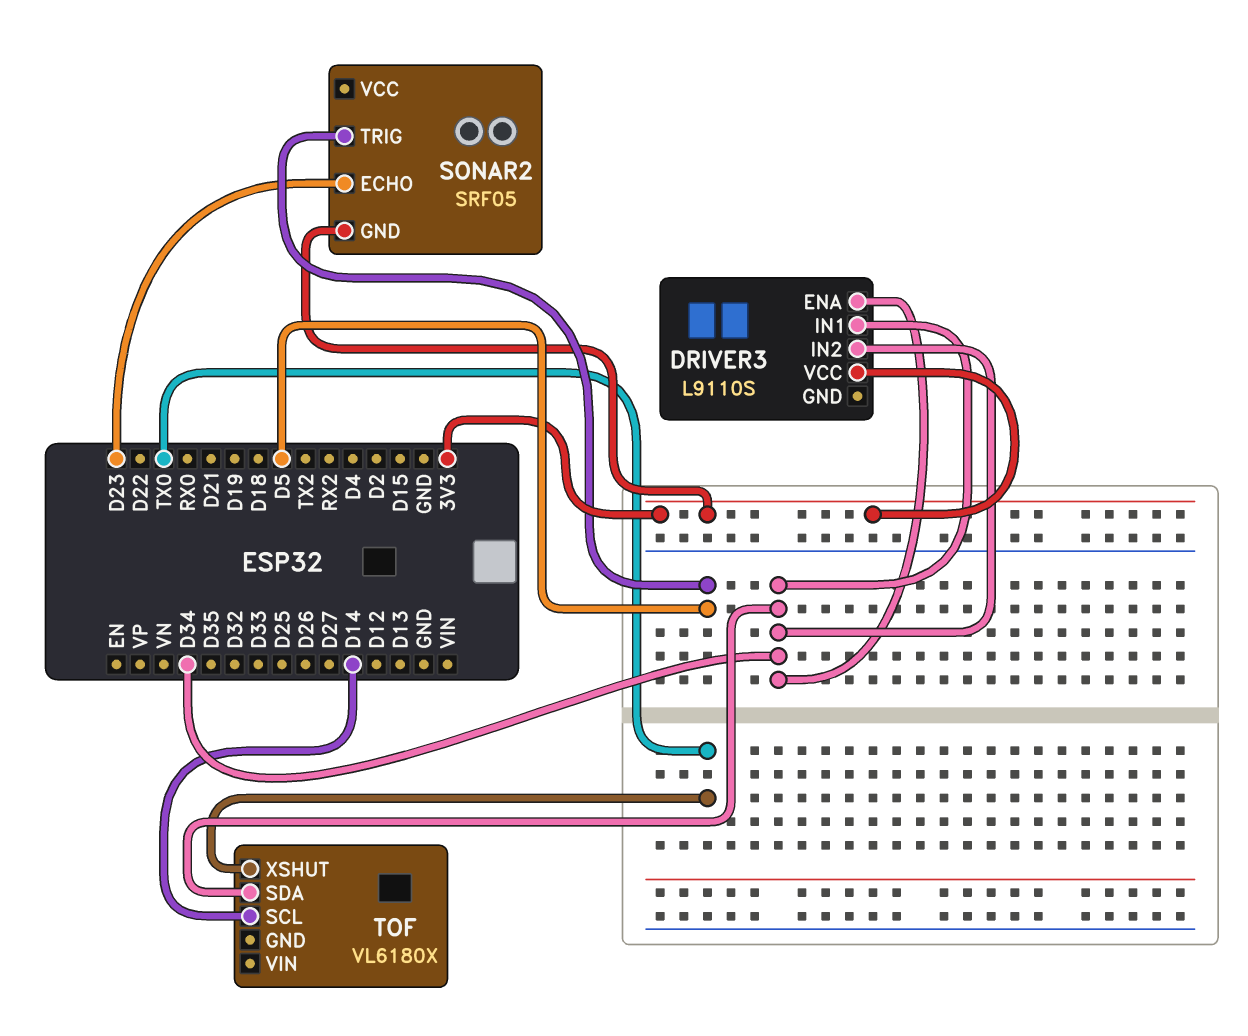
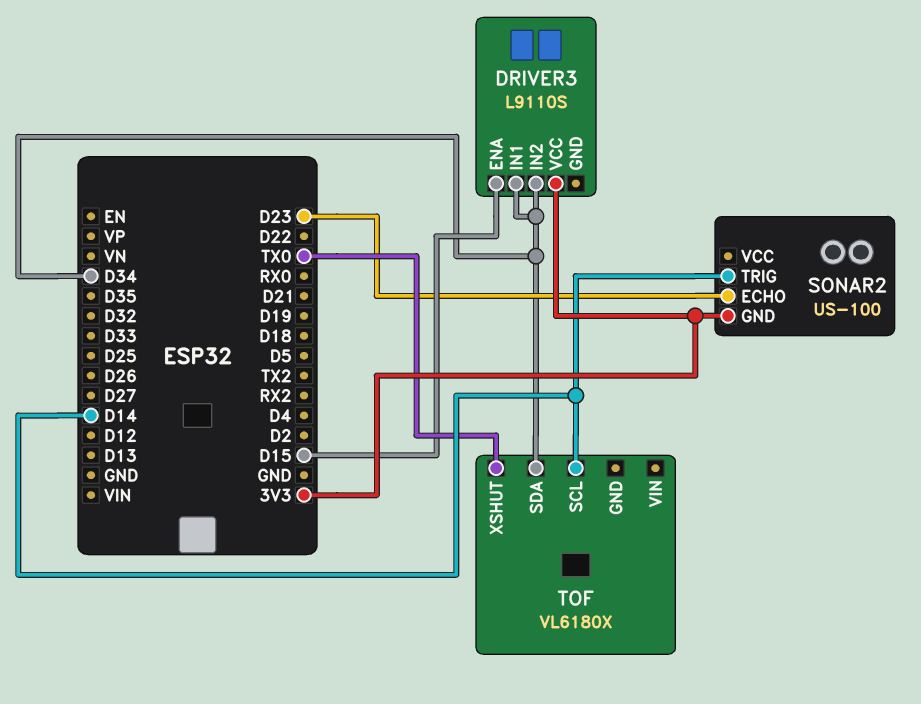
DRIVER3 pin ENA: D34 -> D15
SONAR2: SRF05 -> US-100
SONAR2 pin TRIG: D5 -> D14

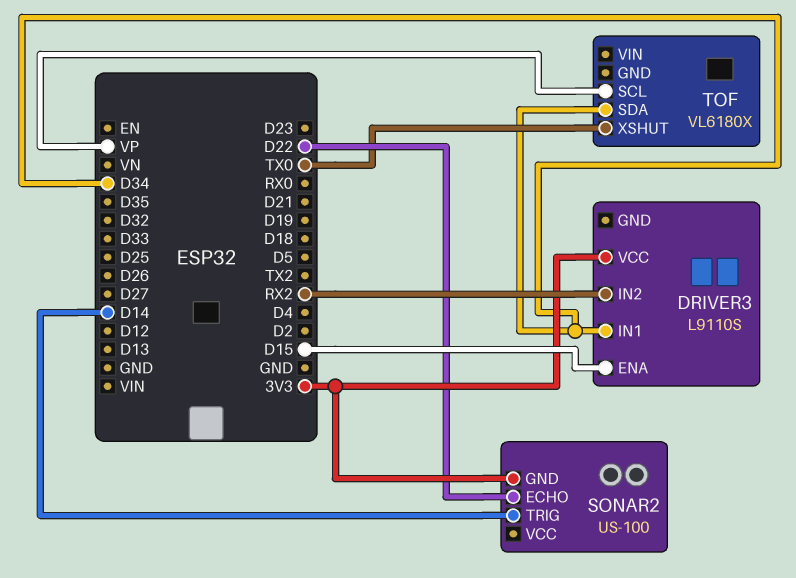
DRIVER3 pin IN2: D34 -> RX2
SONAR2 pin ECHO: D23 -> D22
TOF pin SCL: D14 -> VP

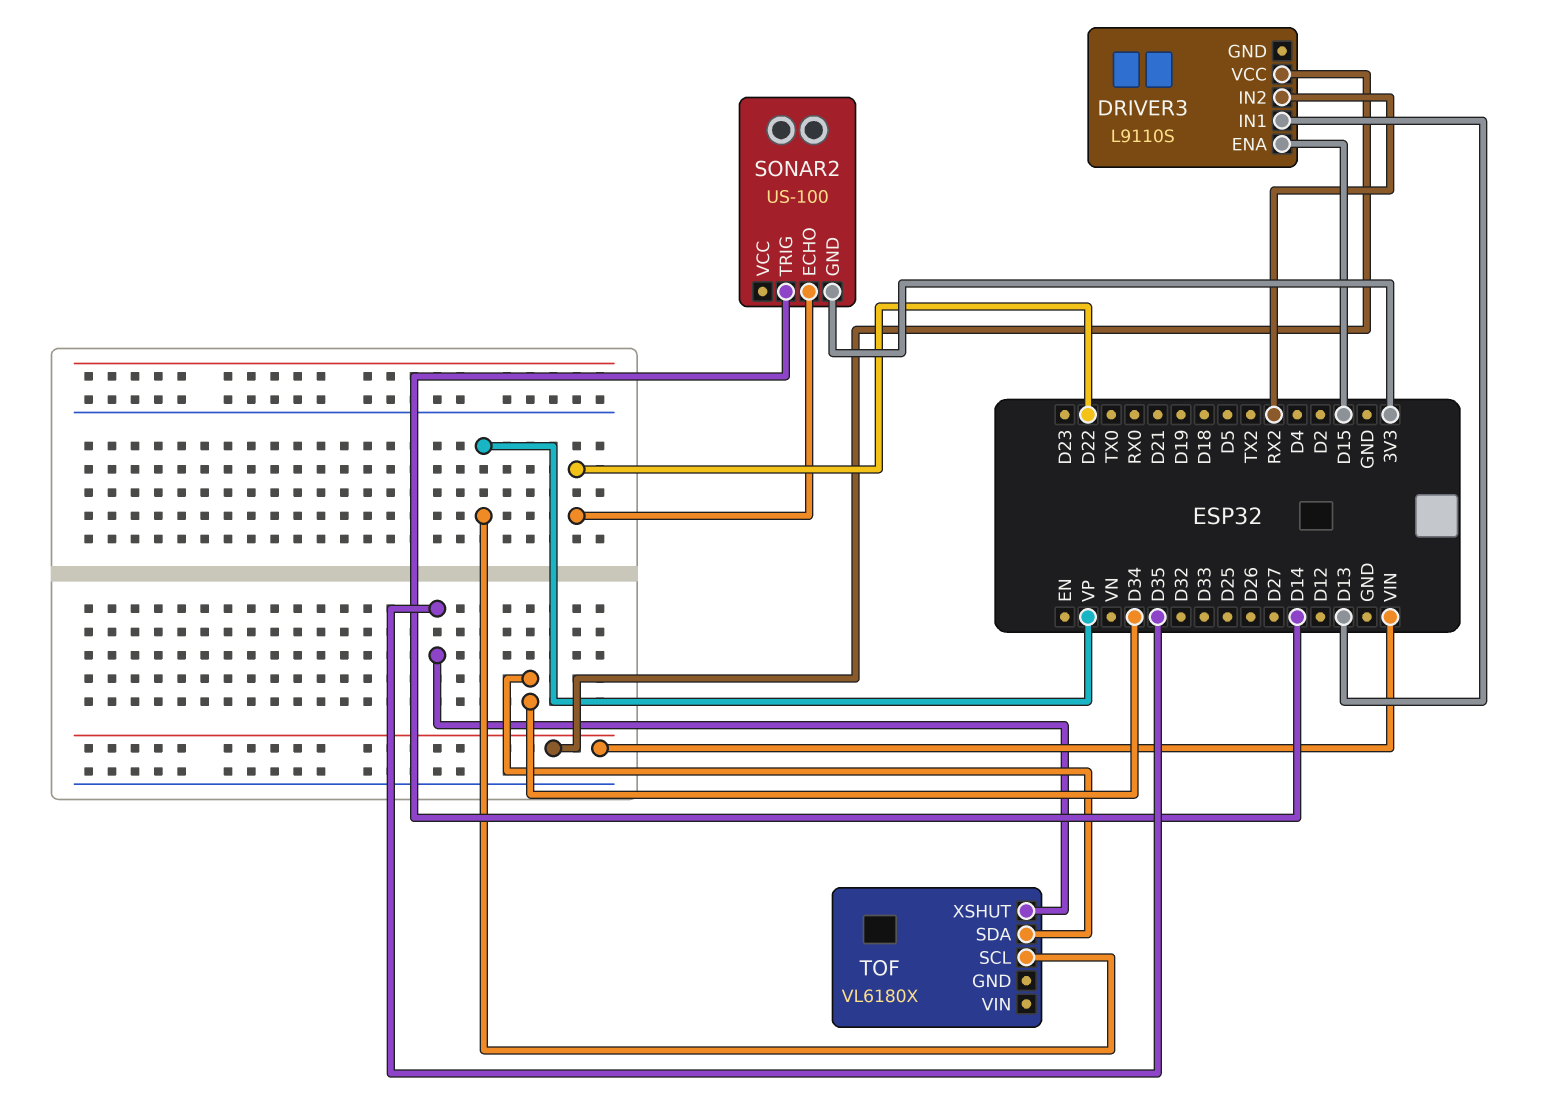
DRIVER3 pin IN1: D34 -> D13
DRIVER3 pin VCC: 3V3 -> VIN
TOF pin XSHUT: TX0 -> D35

